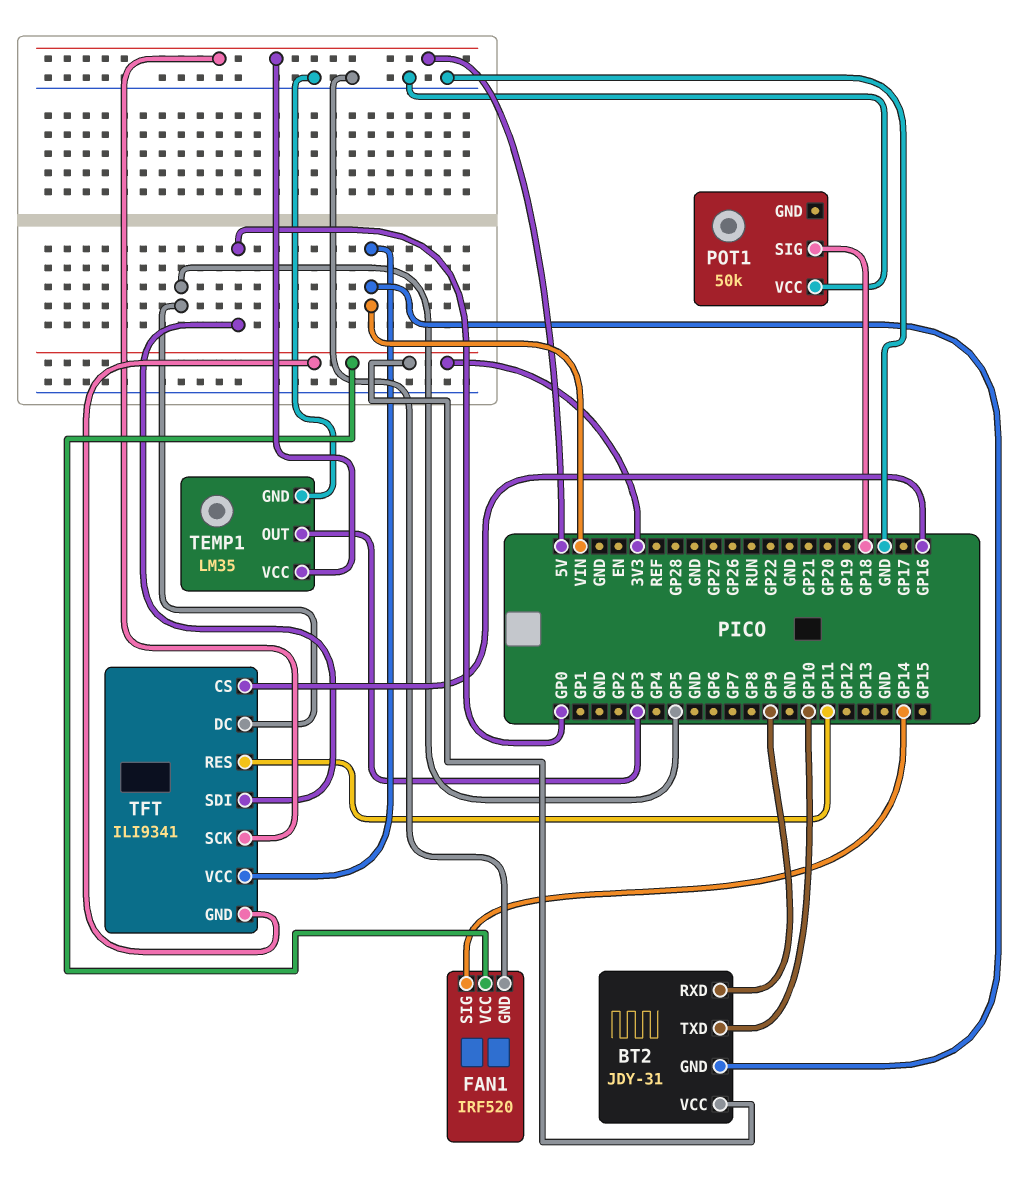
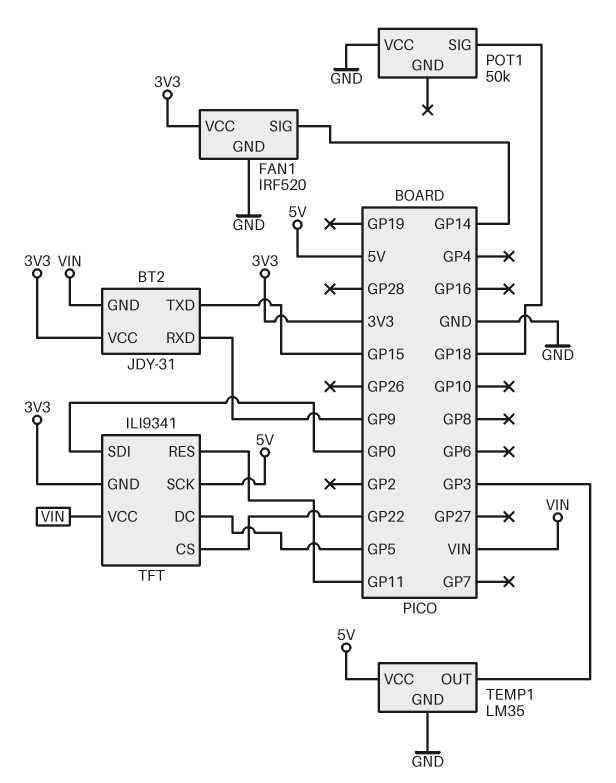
BT2 pin TXD: GP10 -> GP15
TFT pin CS: GP16 -> GP22

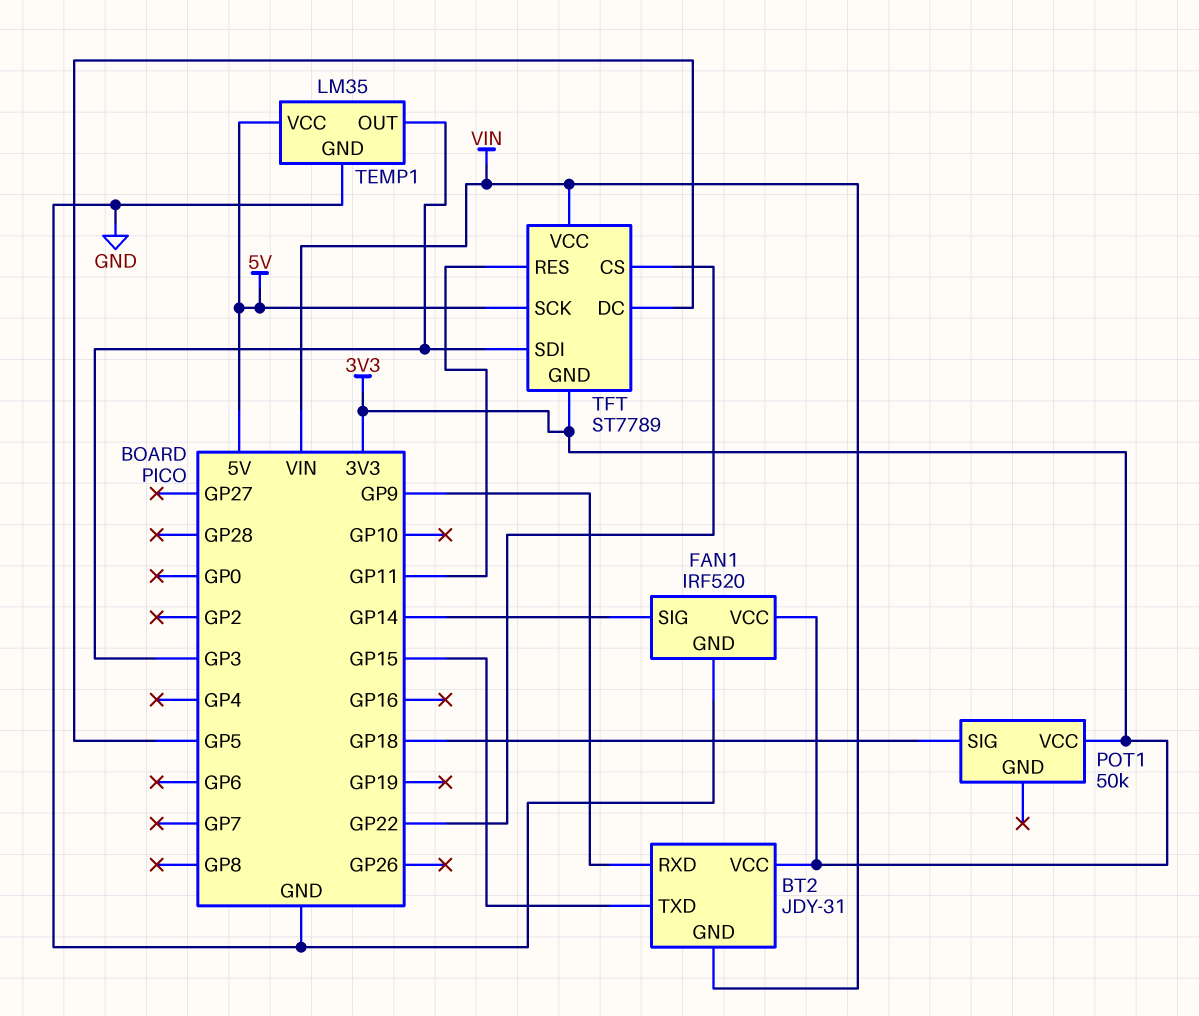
POT1 pin VCC: GND -> 3V3
TFT: ILI9341 -> ST7789
TFT pin SDI: GP0 -> GP3

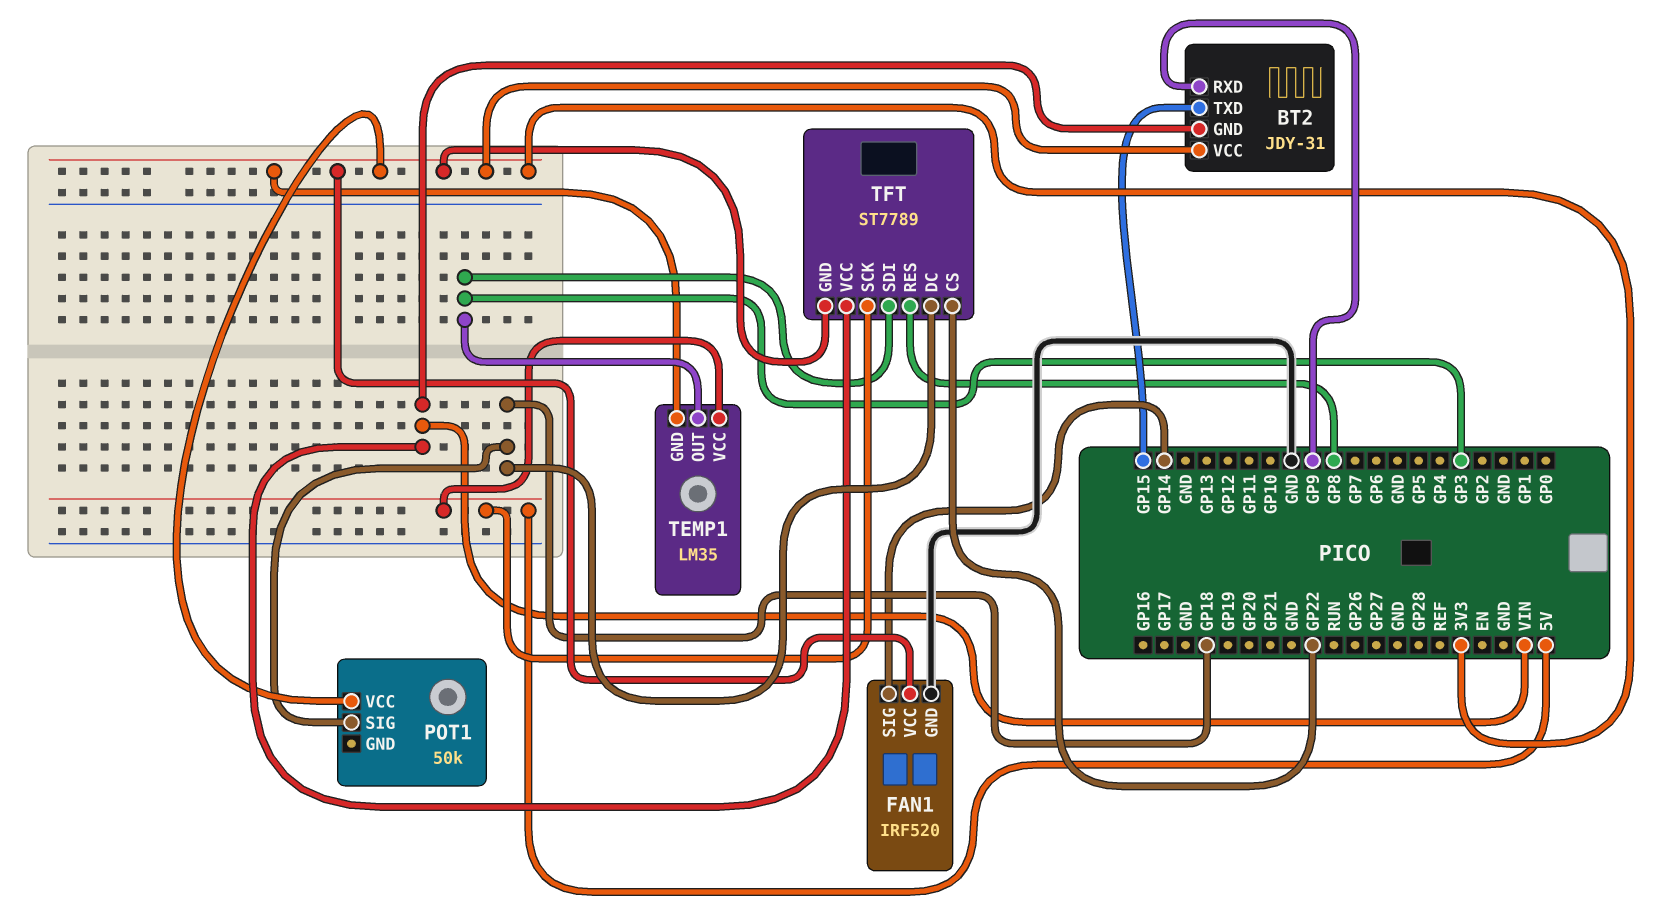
TEMP1 pin GND: GND -> 3V3
TFT pin DC: GP5 -> GP18
TFT pin RES: GP11 -> GP8

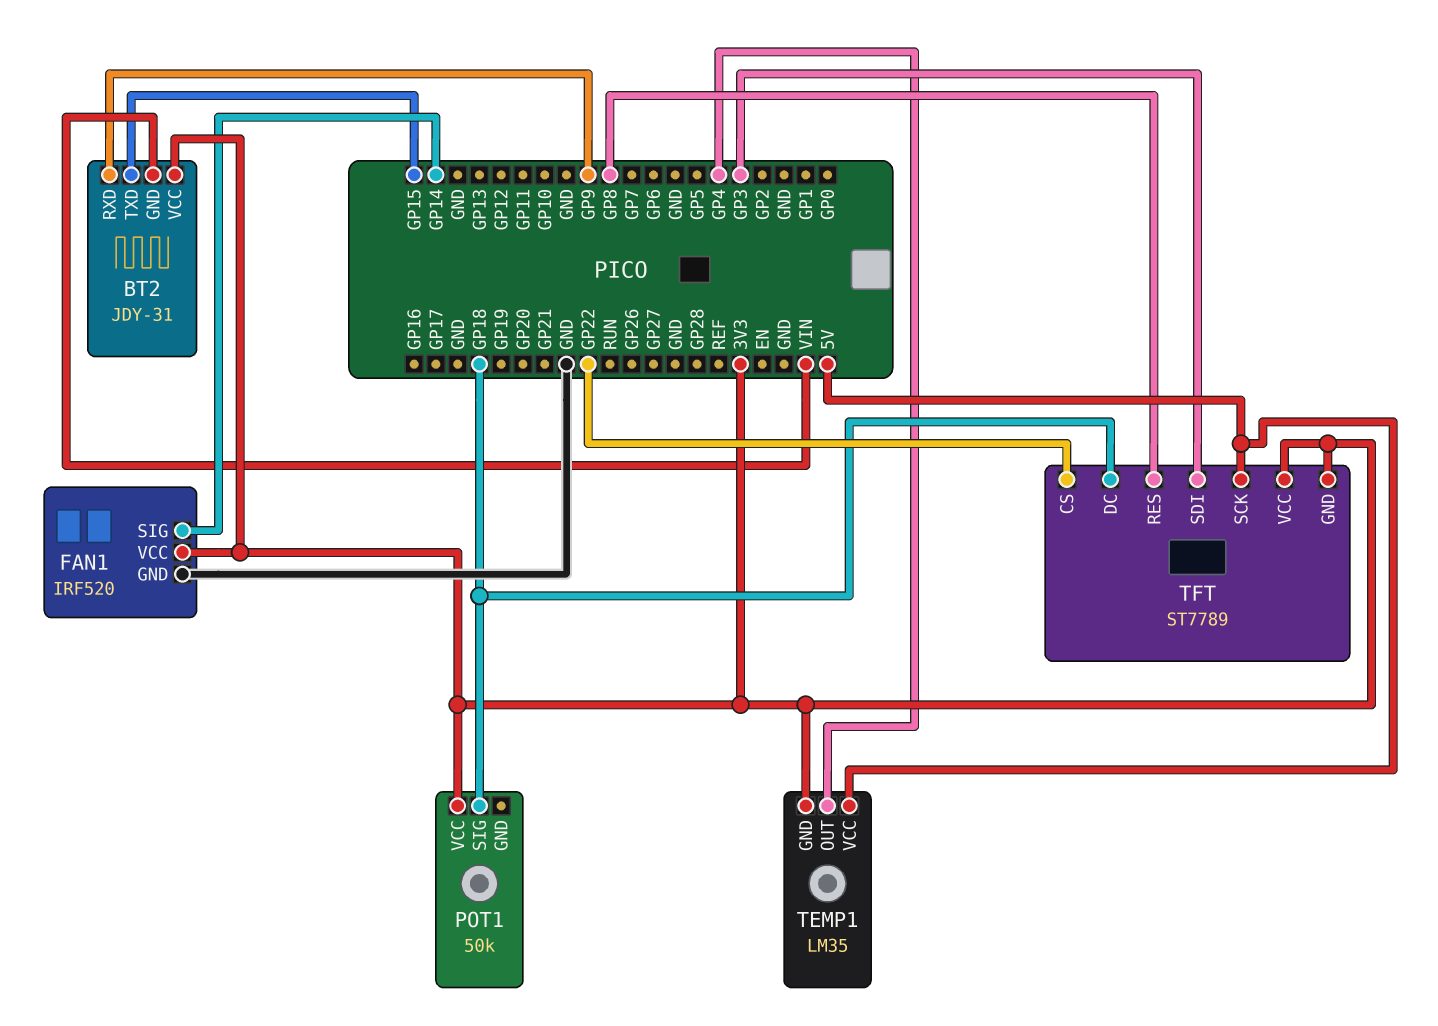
TEMP1 pin OUT: GP3 -> GP4
TFT pin VCC: VIN -> 3V3

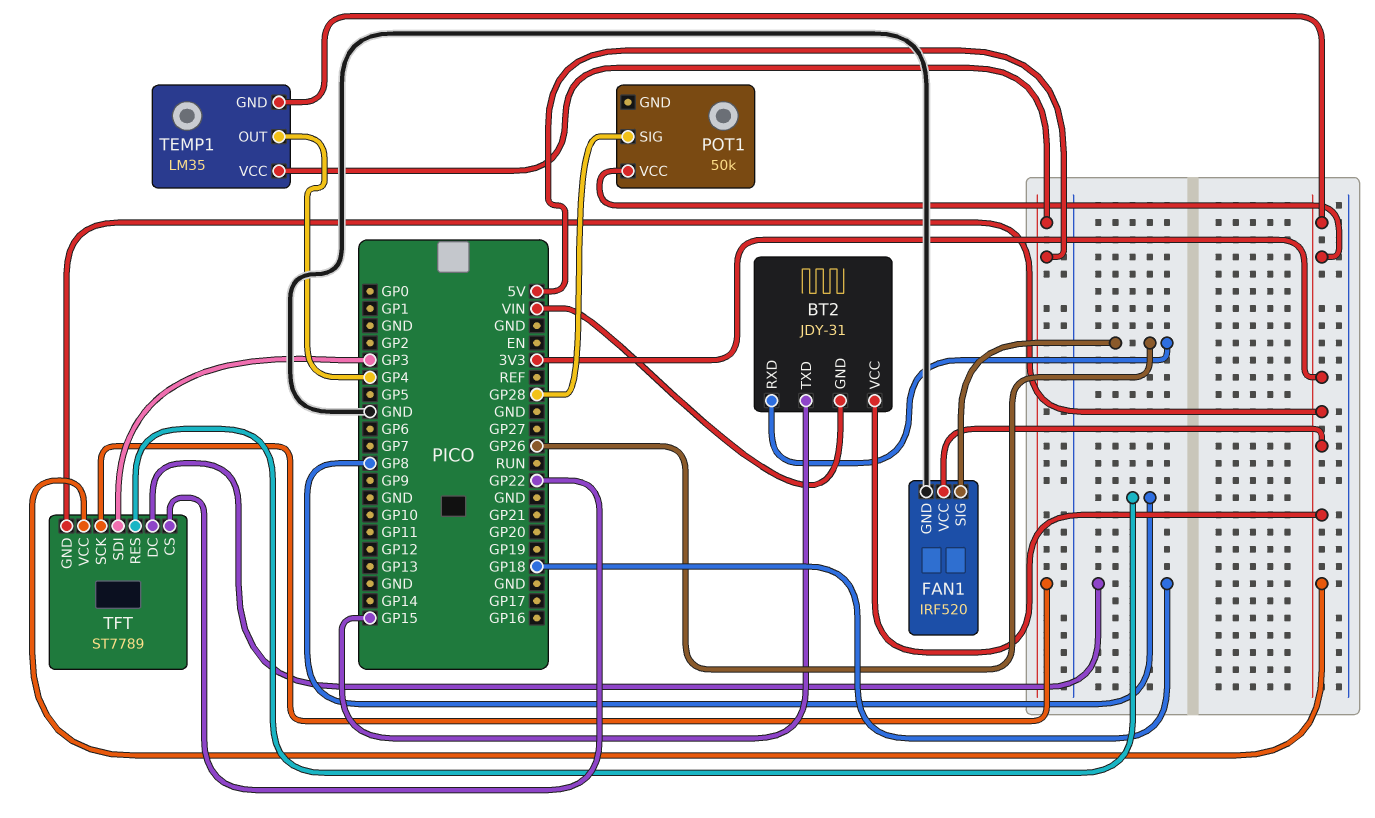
BT2 pin RXD: GP9 -> GP26
FAN1 pin SIG: GP14 -> GP26
POT1 pin SIG: GP18 -> GP28

